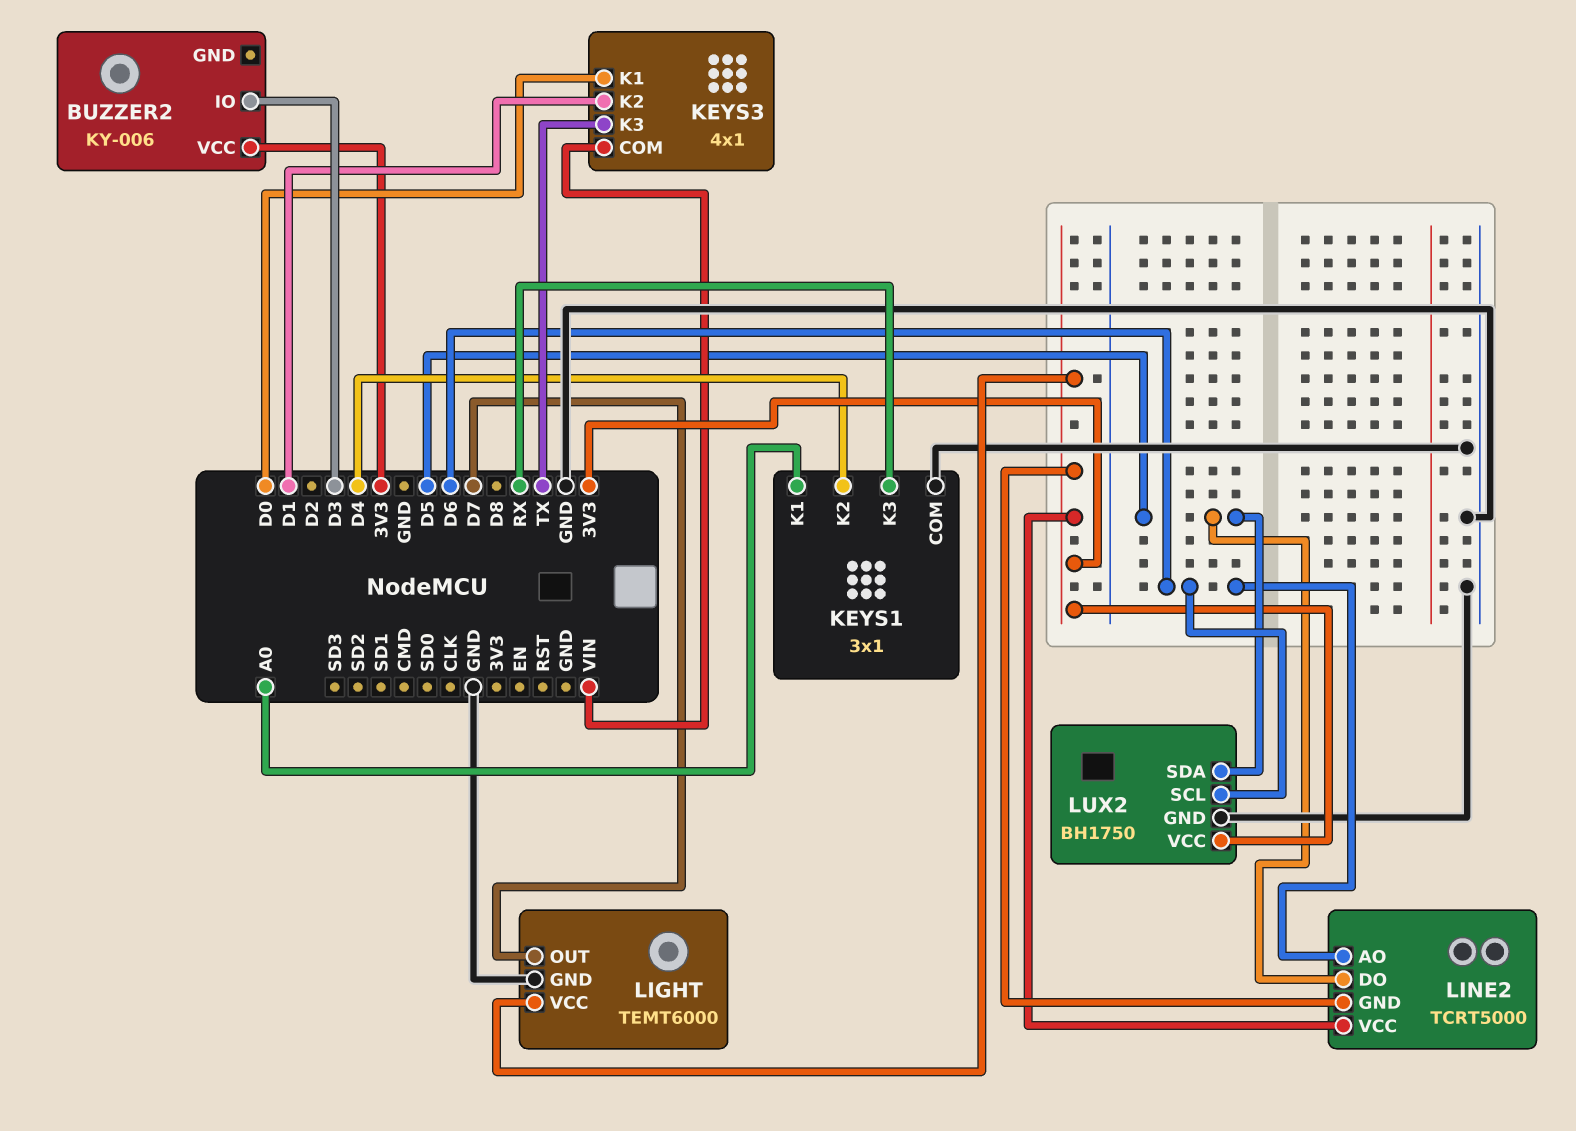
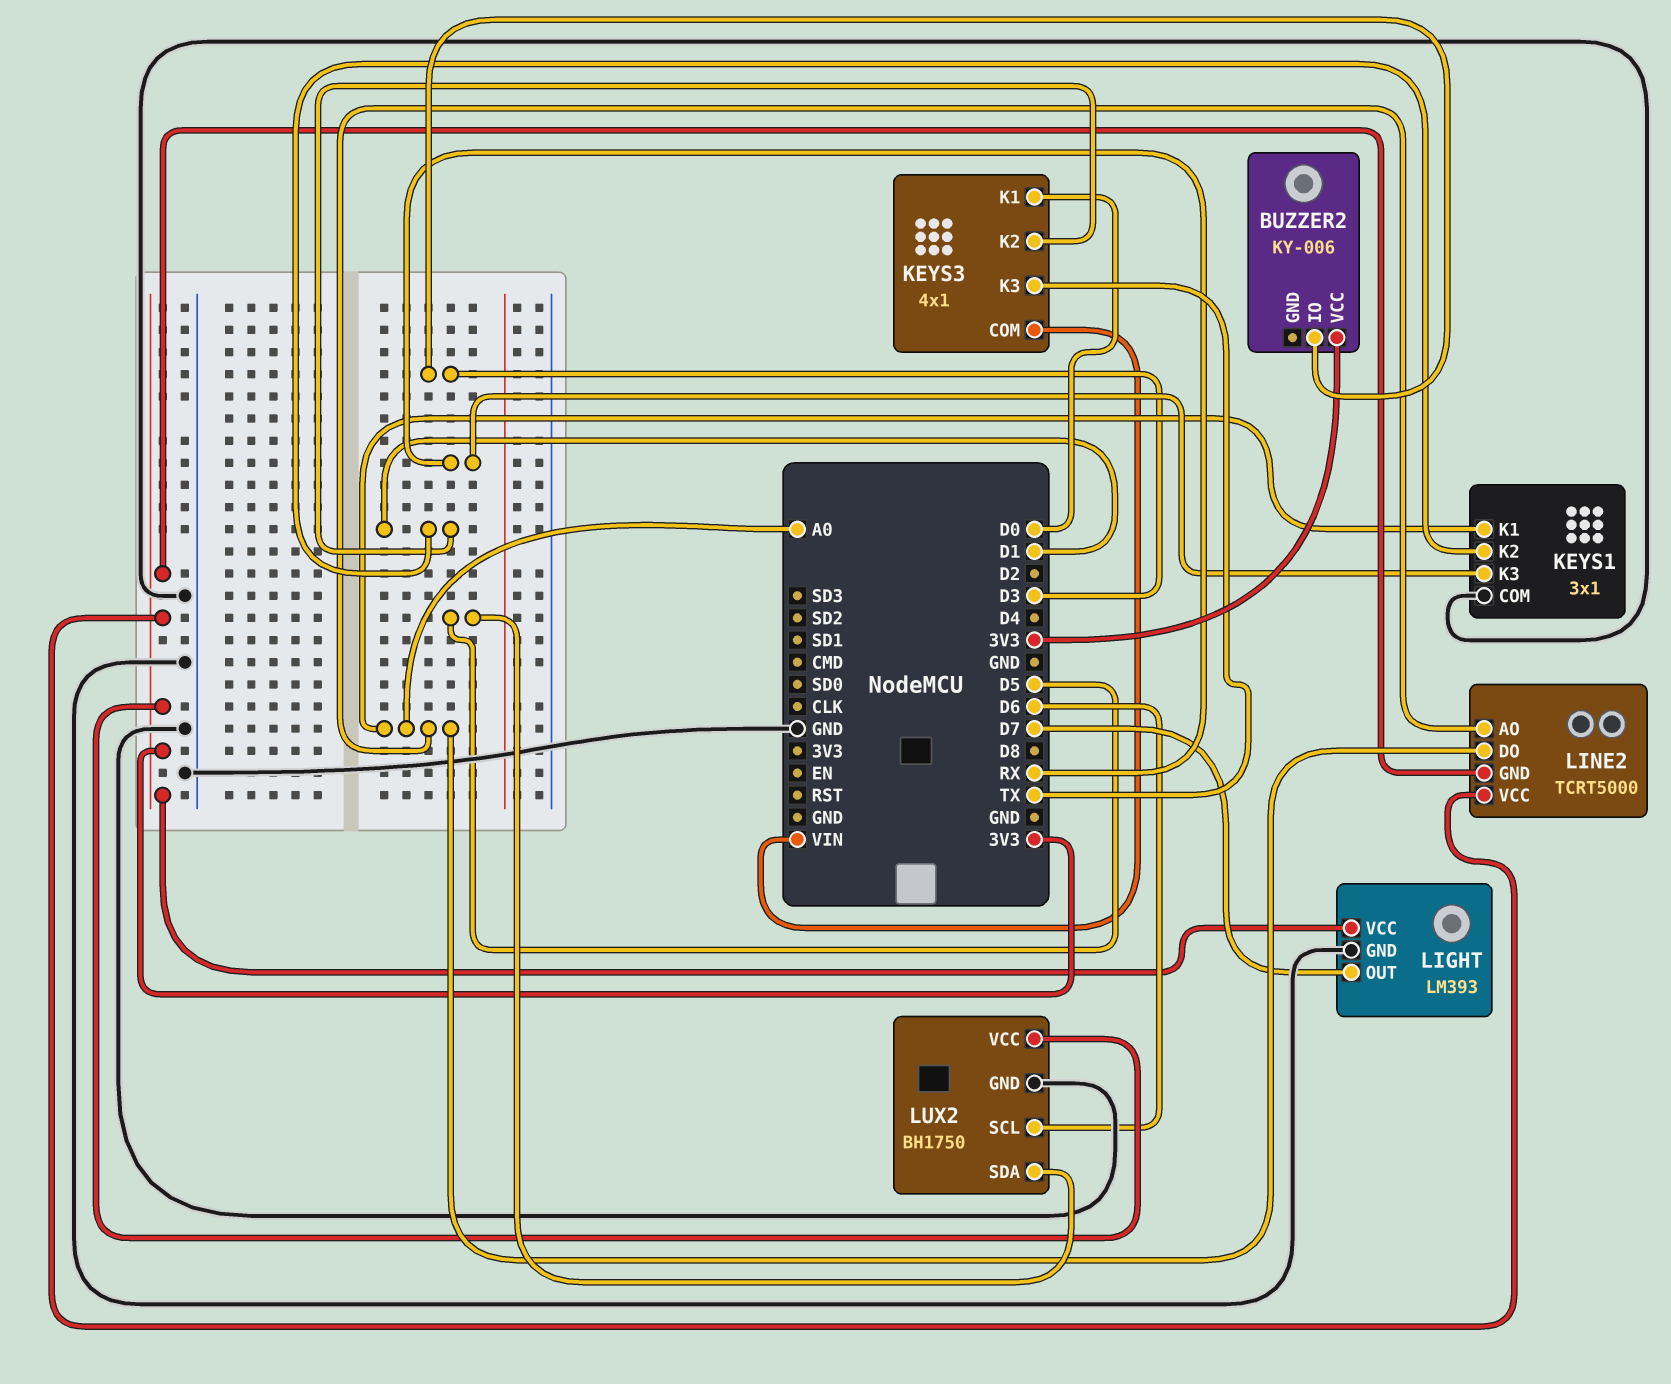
KEYS1 pin K2: D4 -> D1
LIGHT: TEMT6000 -> LM393
LINE2 pin AO: D6 -> A0
LINE2 pin DO: D5 -> A0

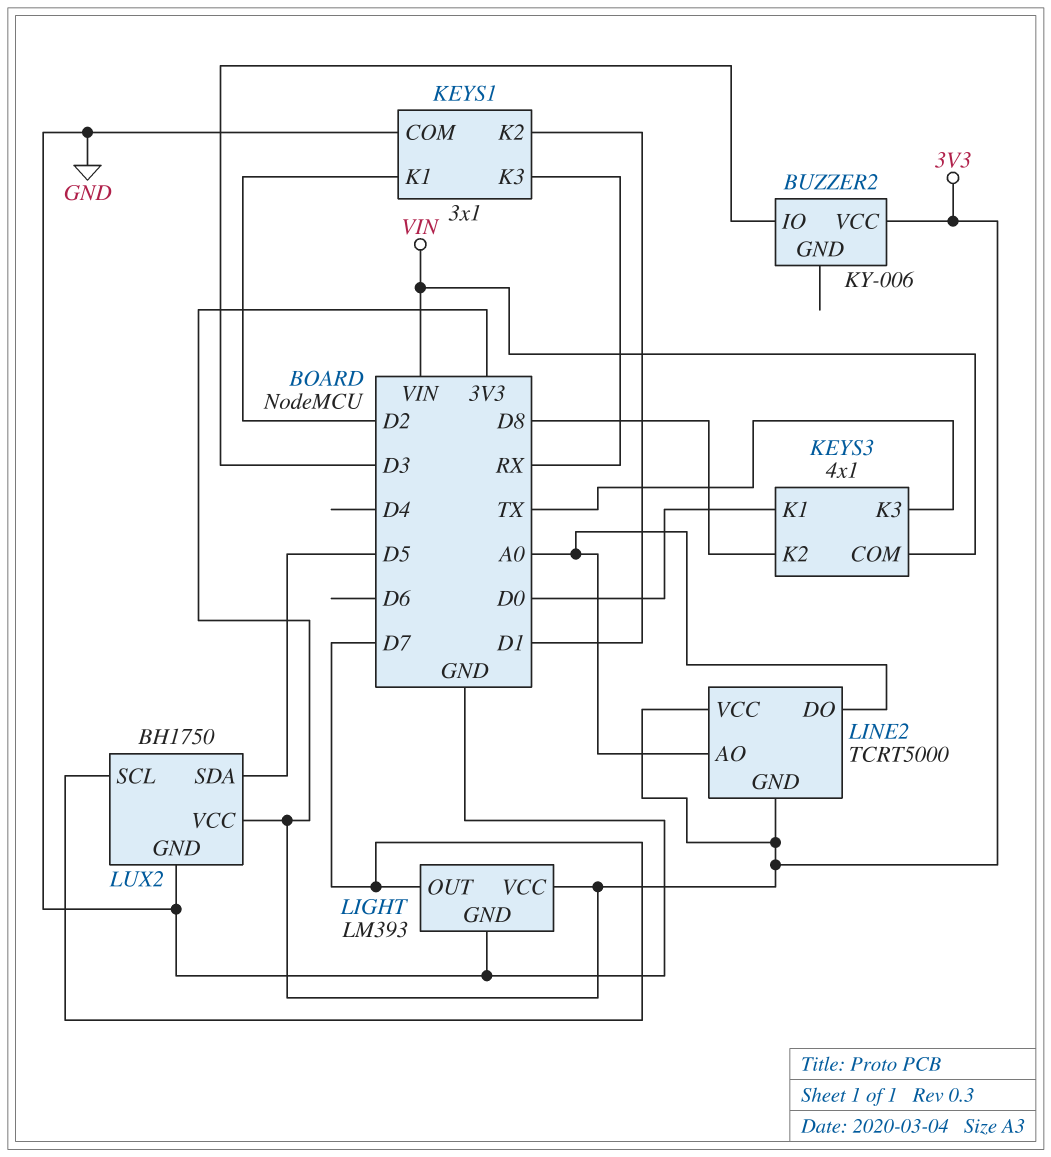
KEYS1 pin K1: A0 -> D2
KEYS3 pin K2: D1 -> D8
LUX2 pin SCL: D6 -> D7

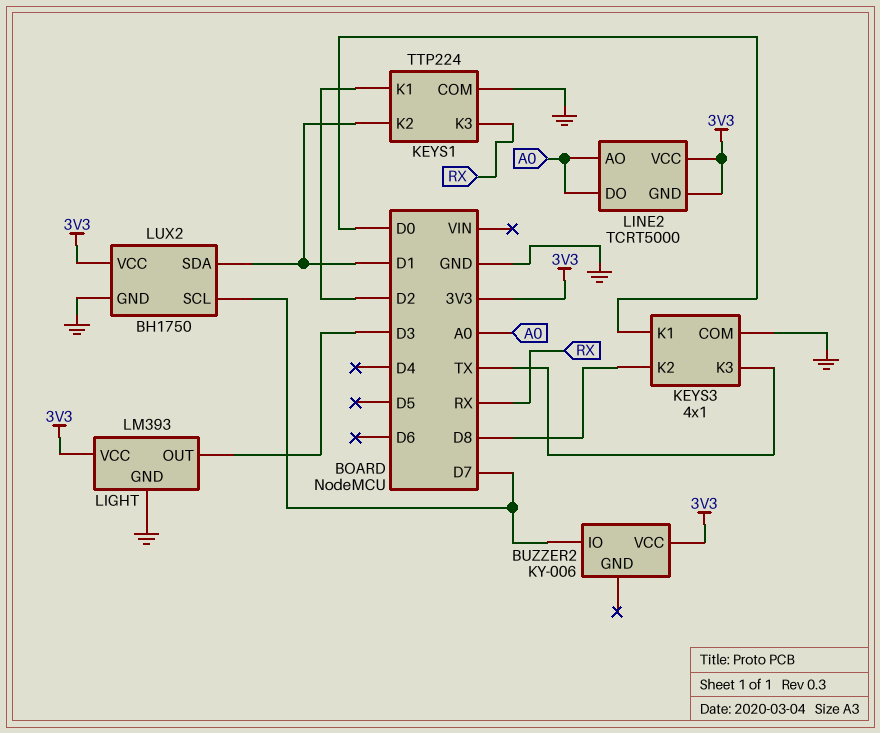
BUZZER2 pin IO: D3 -> D7
KEYS1: 3x1 -> TTP224
KEYS3 pin COM: VIN -> GND
LIGHT pin OUT: D7 -> D3
LUX2 pin SDA: D5 -> D1

